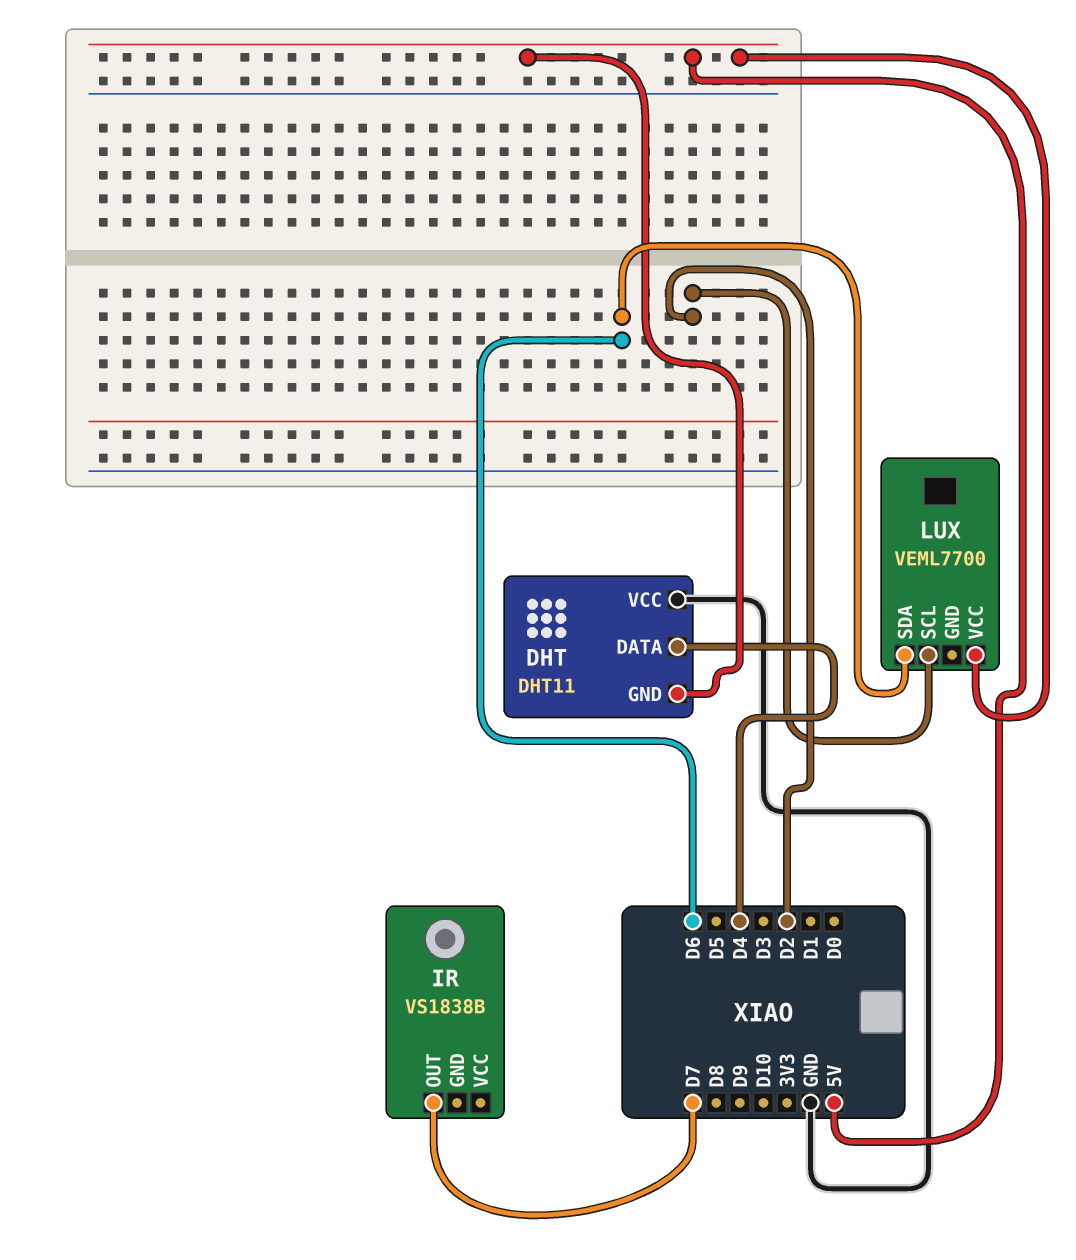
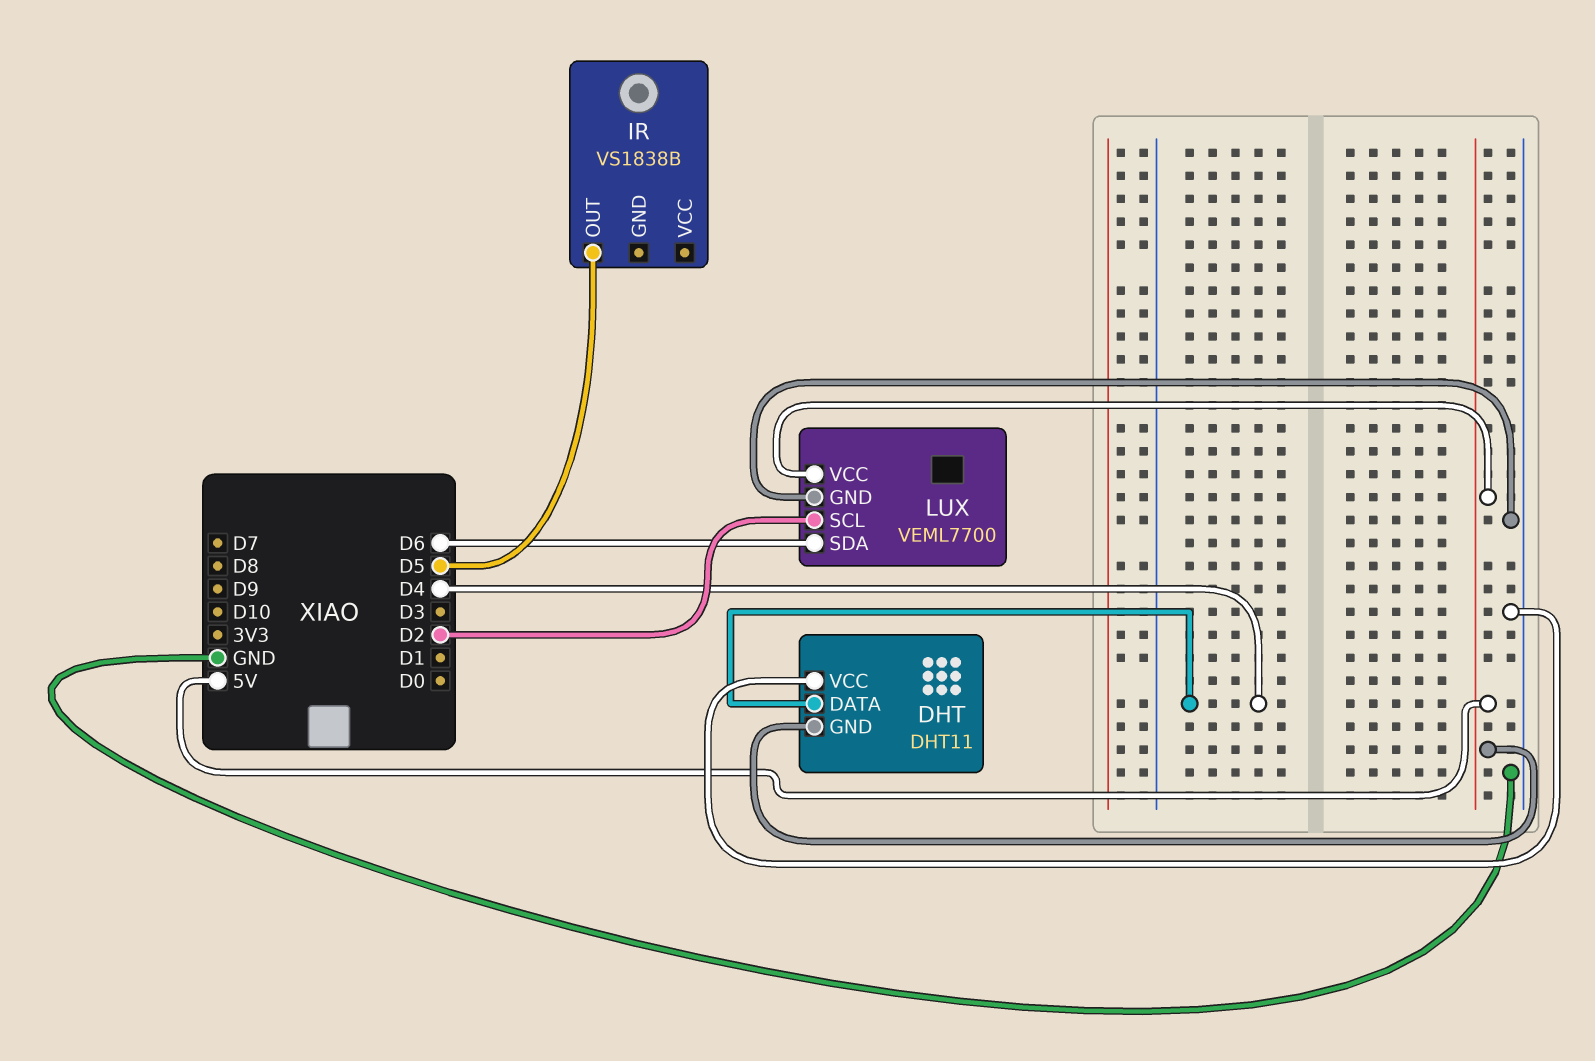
IR pin OUT: D7 -> D5
LUX pin GND: none -> GND

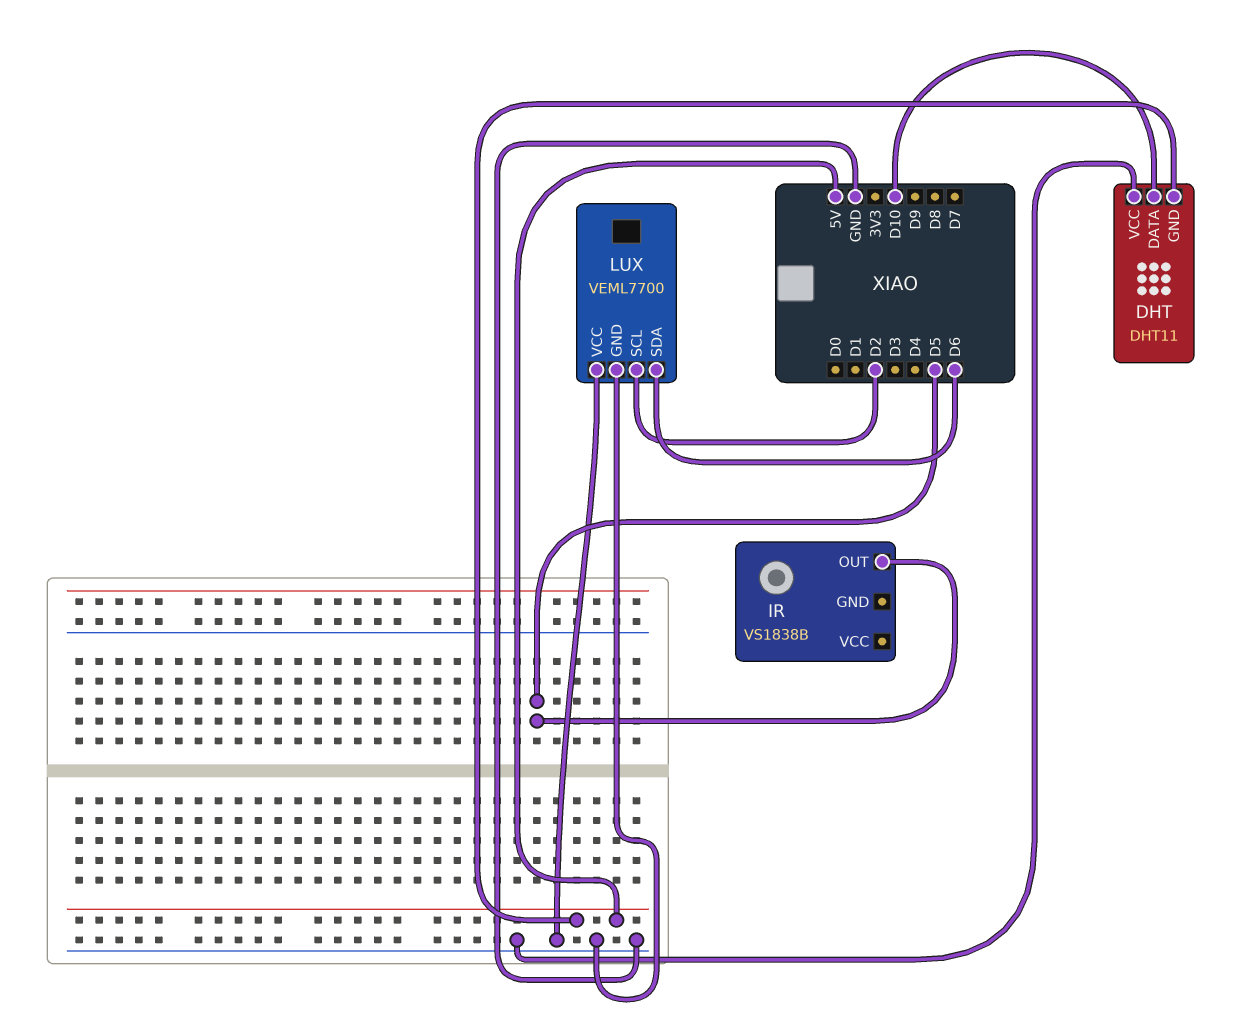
DHT pin DATA: D4 -> D10
LUX pin VCC: 5V -> GND

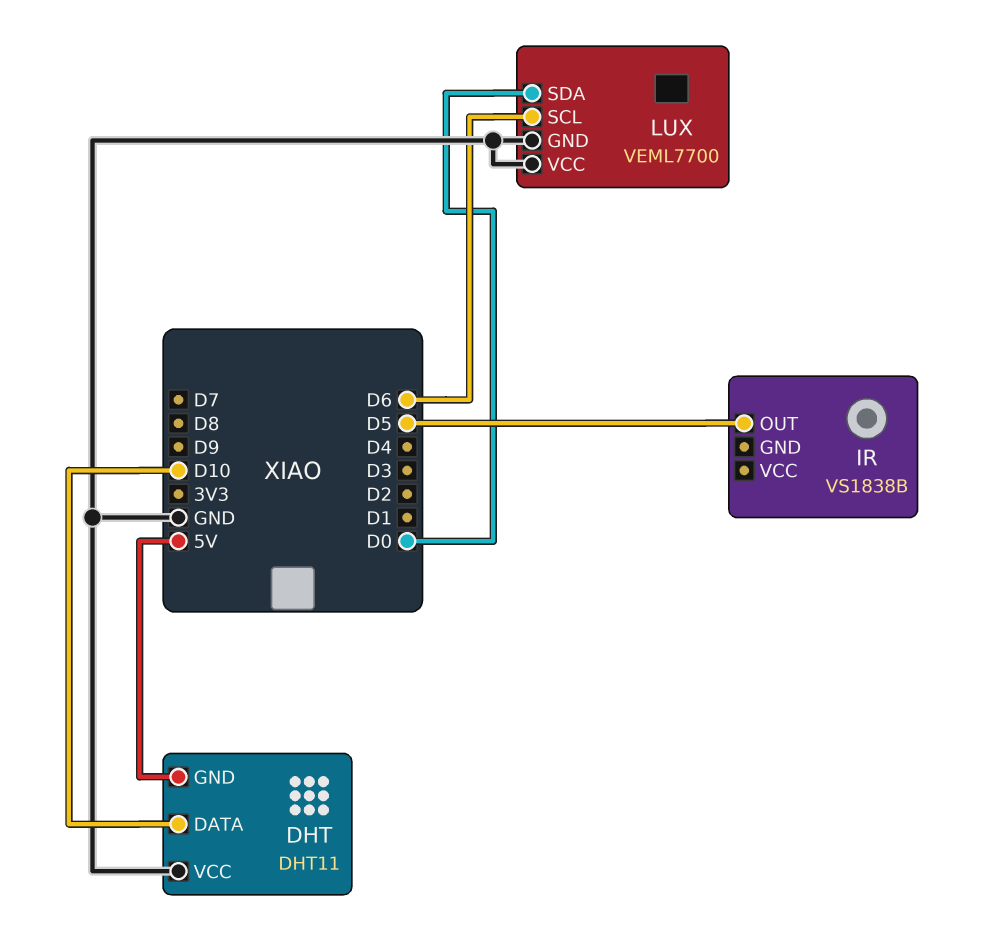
LUX pin SCL: D2 -> D6
LUX pin SDA: D6 -> D0

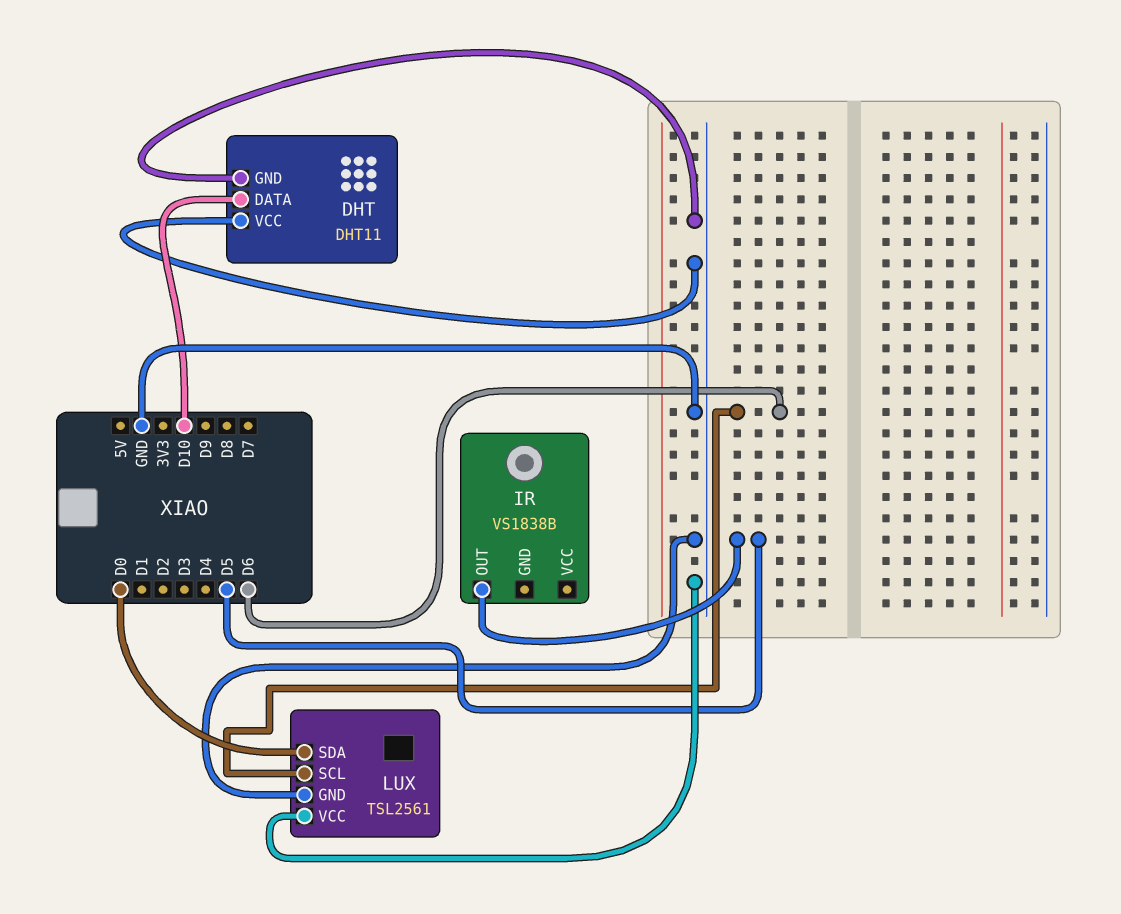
DHT pin GND: 5V -> GND
LUX: VEML7700 -> TSL2561

